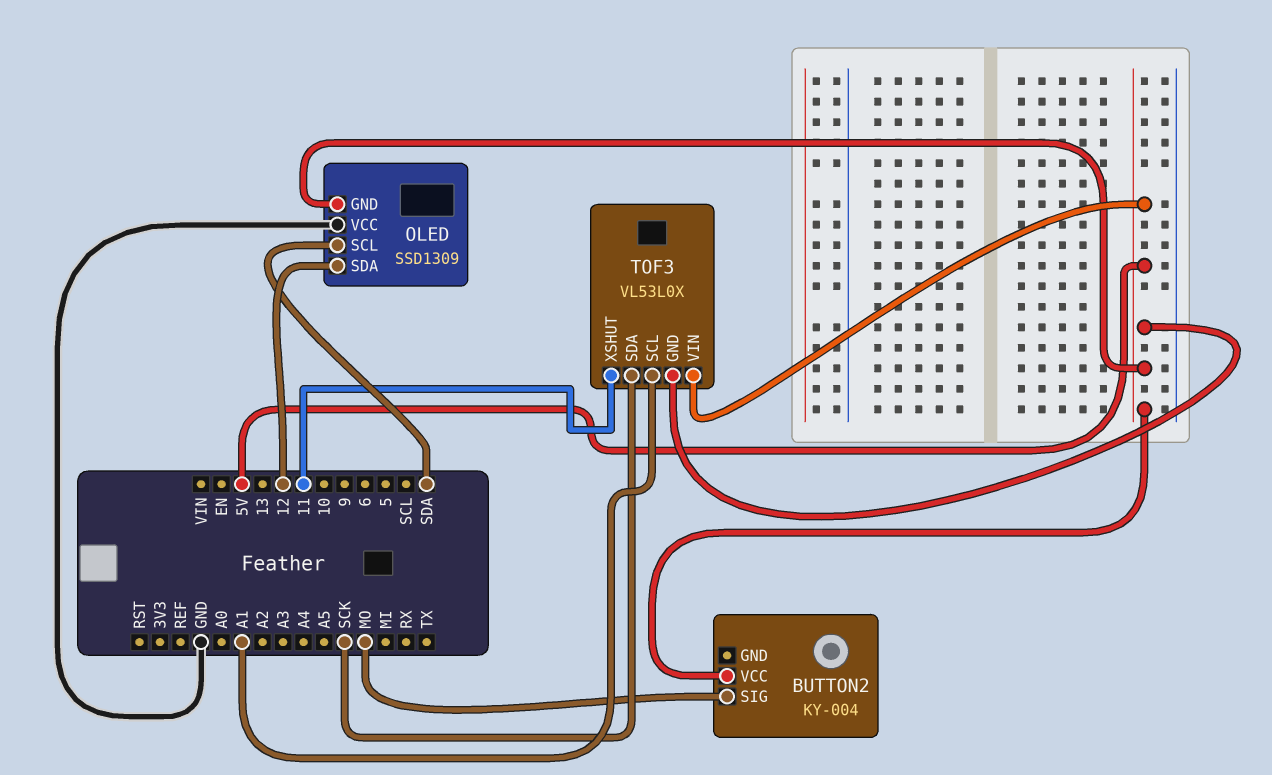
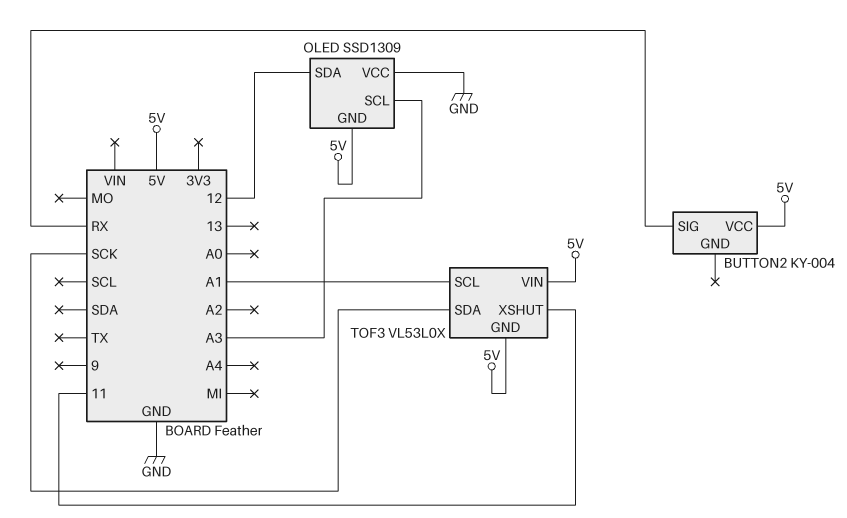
BUTTON2 pin SIG: MO -> RX
OLED pin SCL: SDA -> A3

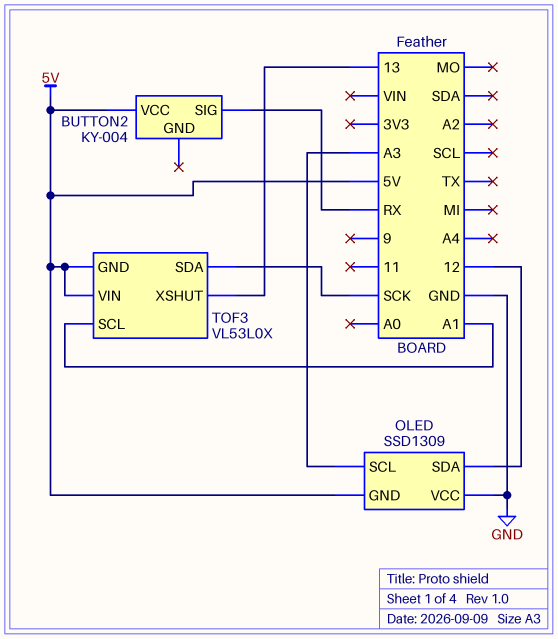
TOF3 pin XSHUT: 11 -> 13

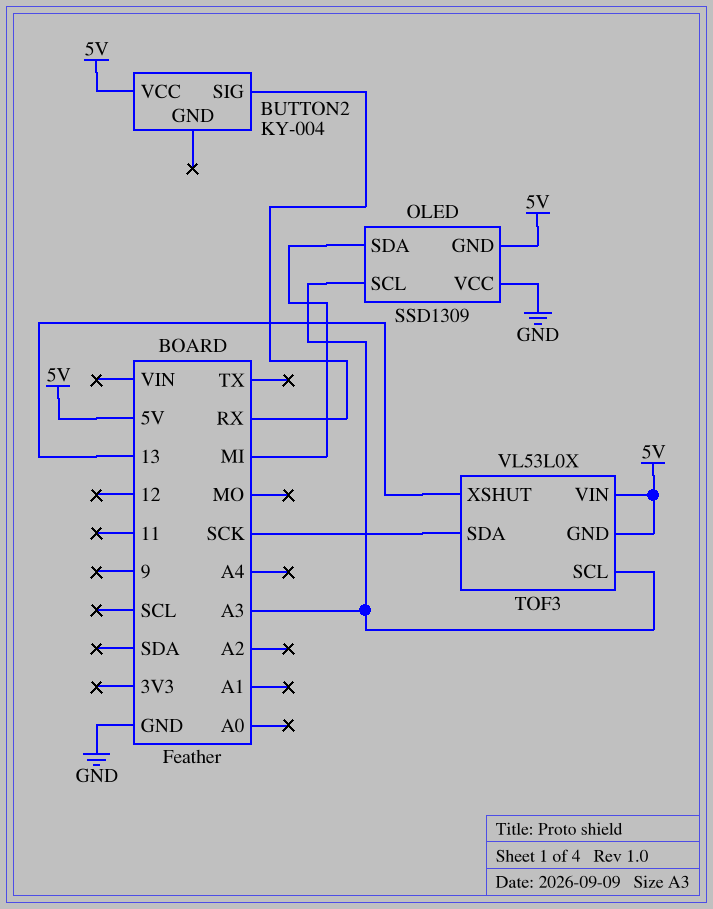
OLED pin SDA: 12 -> MI
TOF3 pin SCL: A1 -> A3

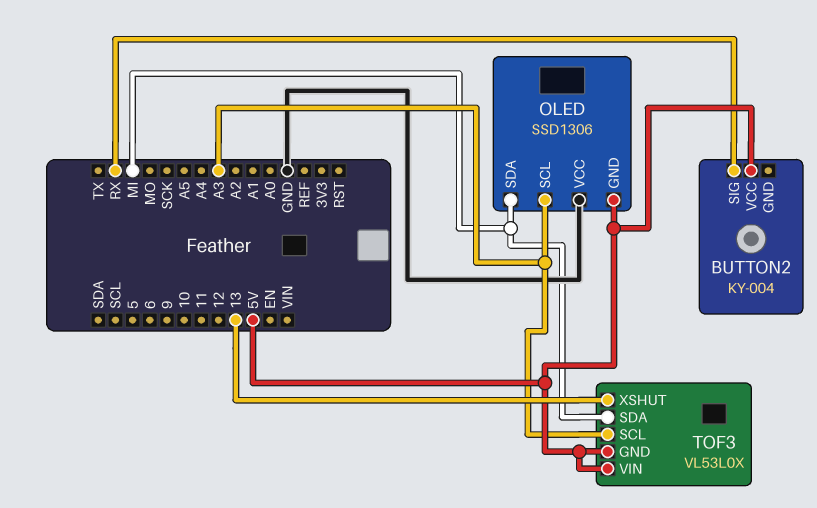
OLED: SSD1309 -> SSD1306
TOF3 pin SDA: SCK -> MI

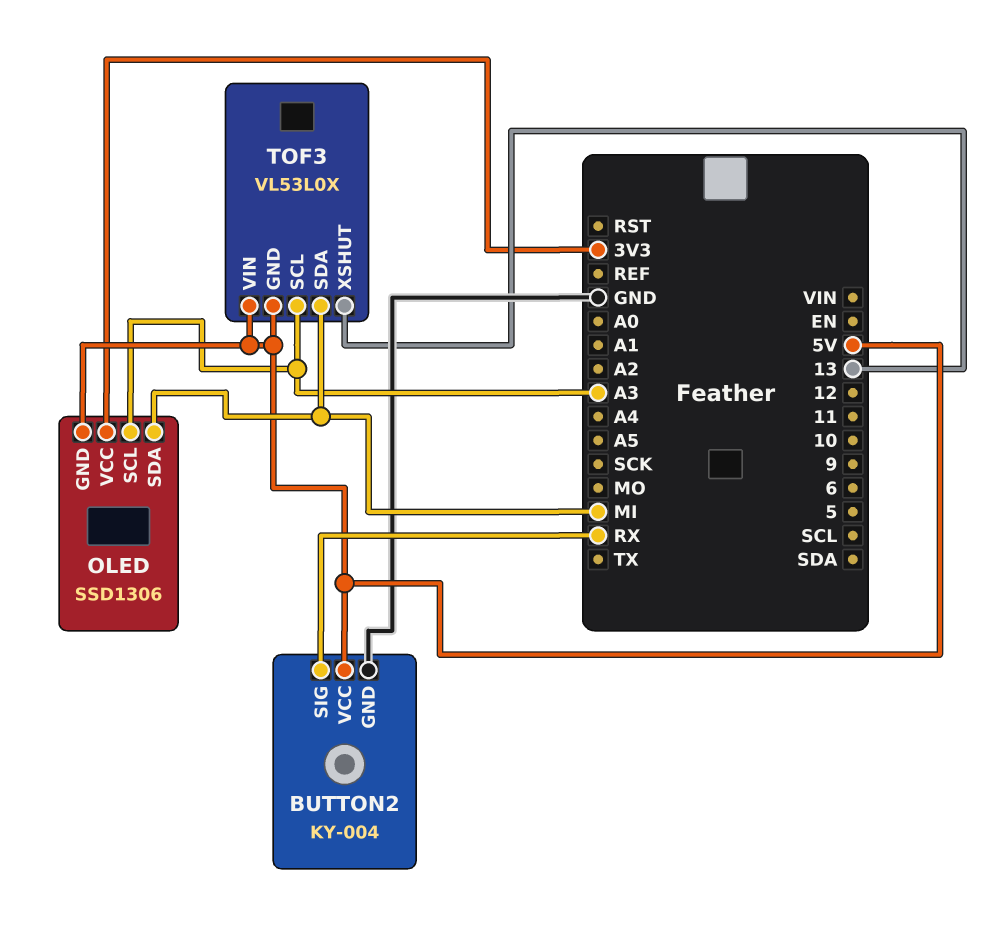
BUTTON2 pin GND: none -> GND
OLED pin VCC: GND -> 3V3

